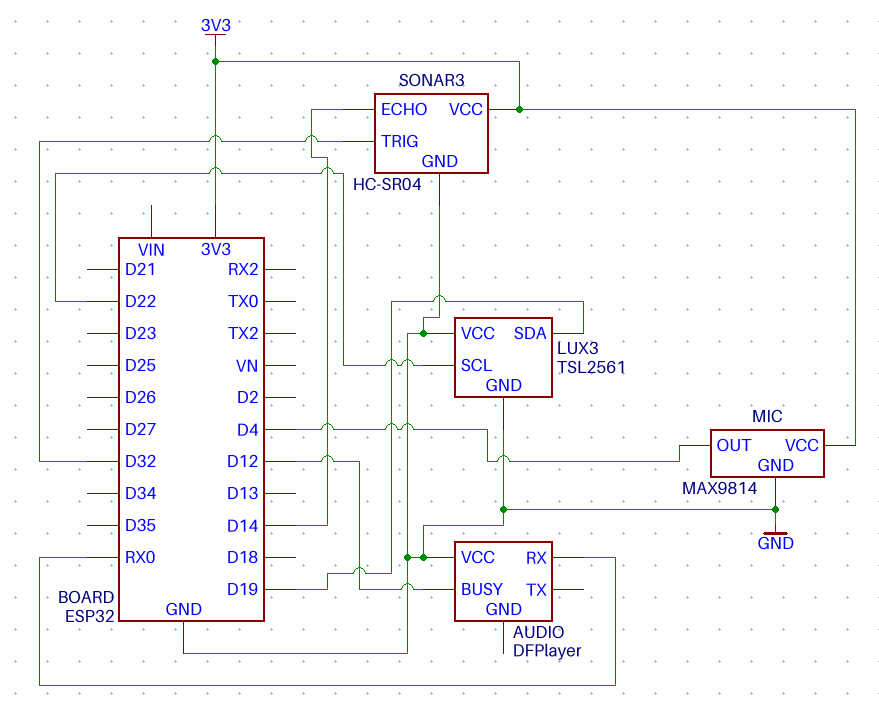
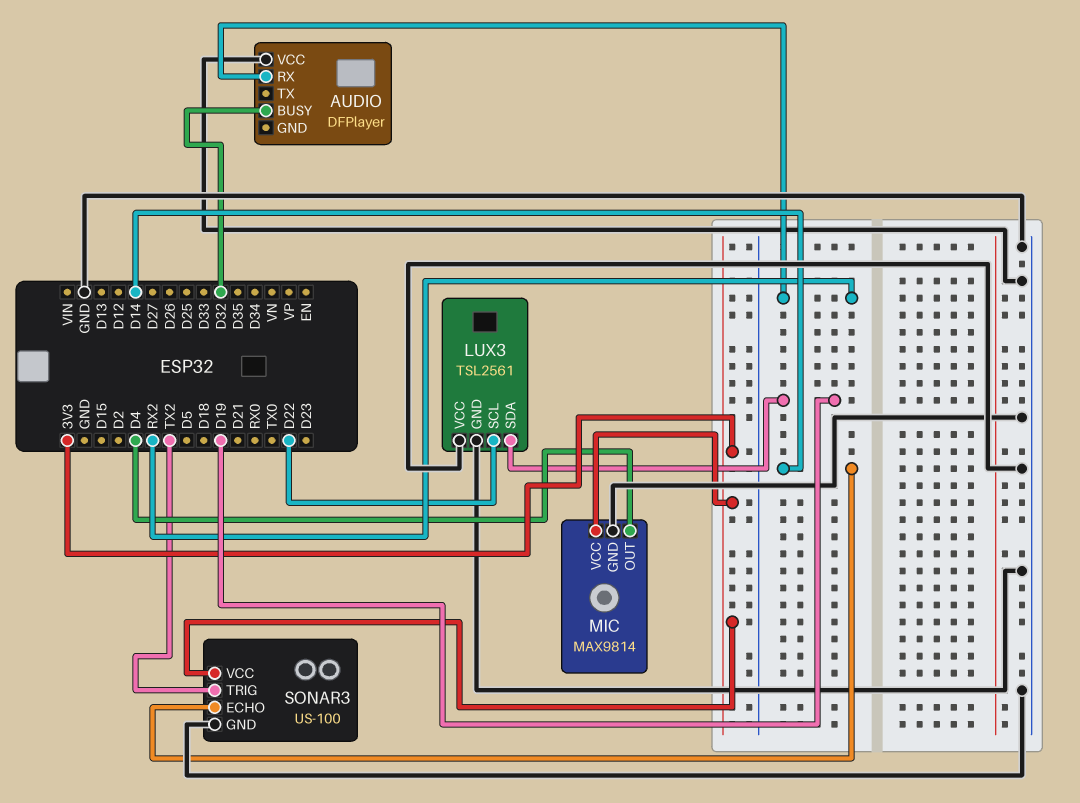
AUDIO pin BUSY: D12 -> D32
AUDIO pin RX: RX0 -> RX2
SONAR3: HC-SR04 -> US-100
SONAR3 pin TRIG: D32 -> TX2

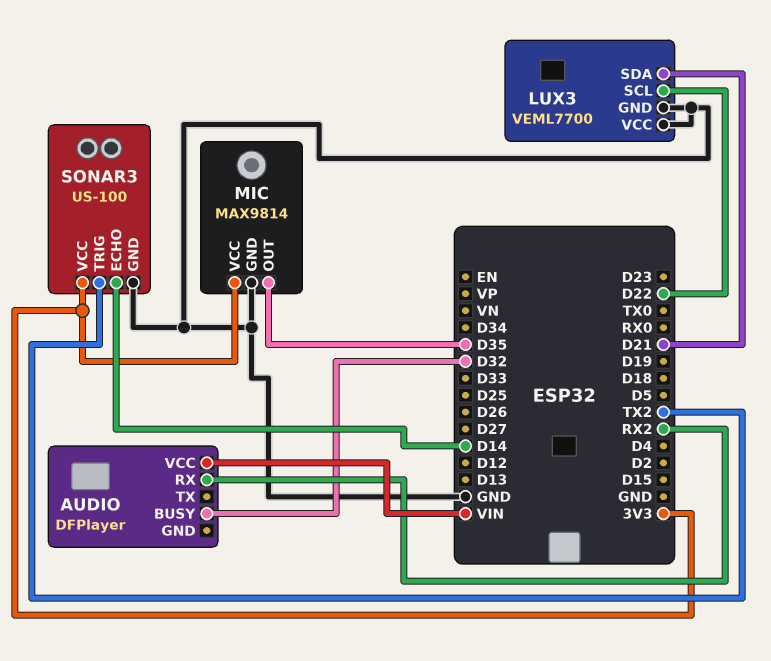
AUDIO pin VCC: GND -> VIN
LUX3: TSL2561 -> VEML7700
LUX3 pin SDA: D19 -> D21
MIC pin OUT: D4 -> D35

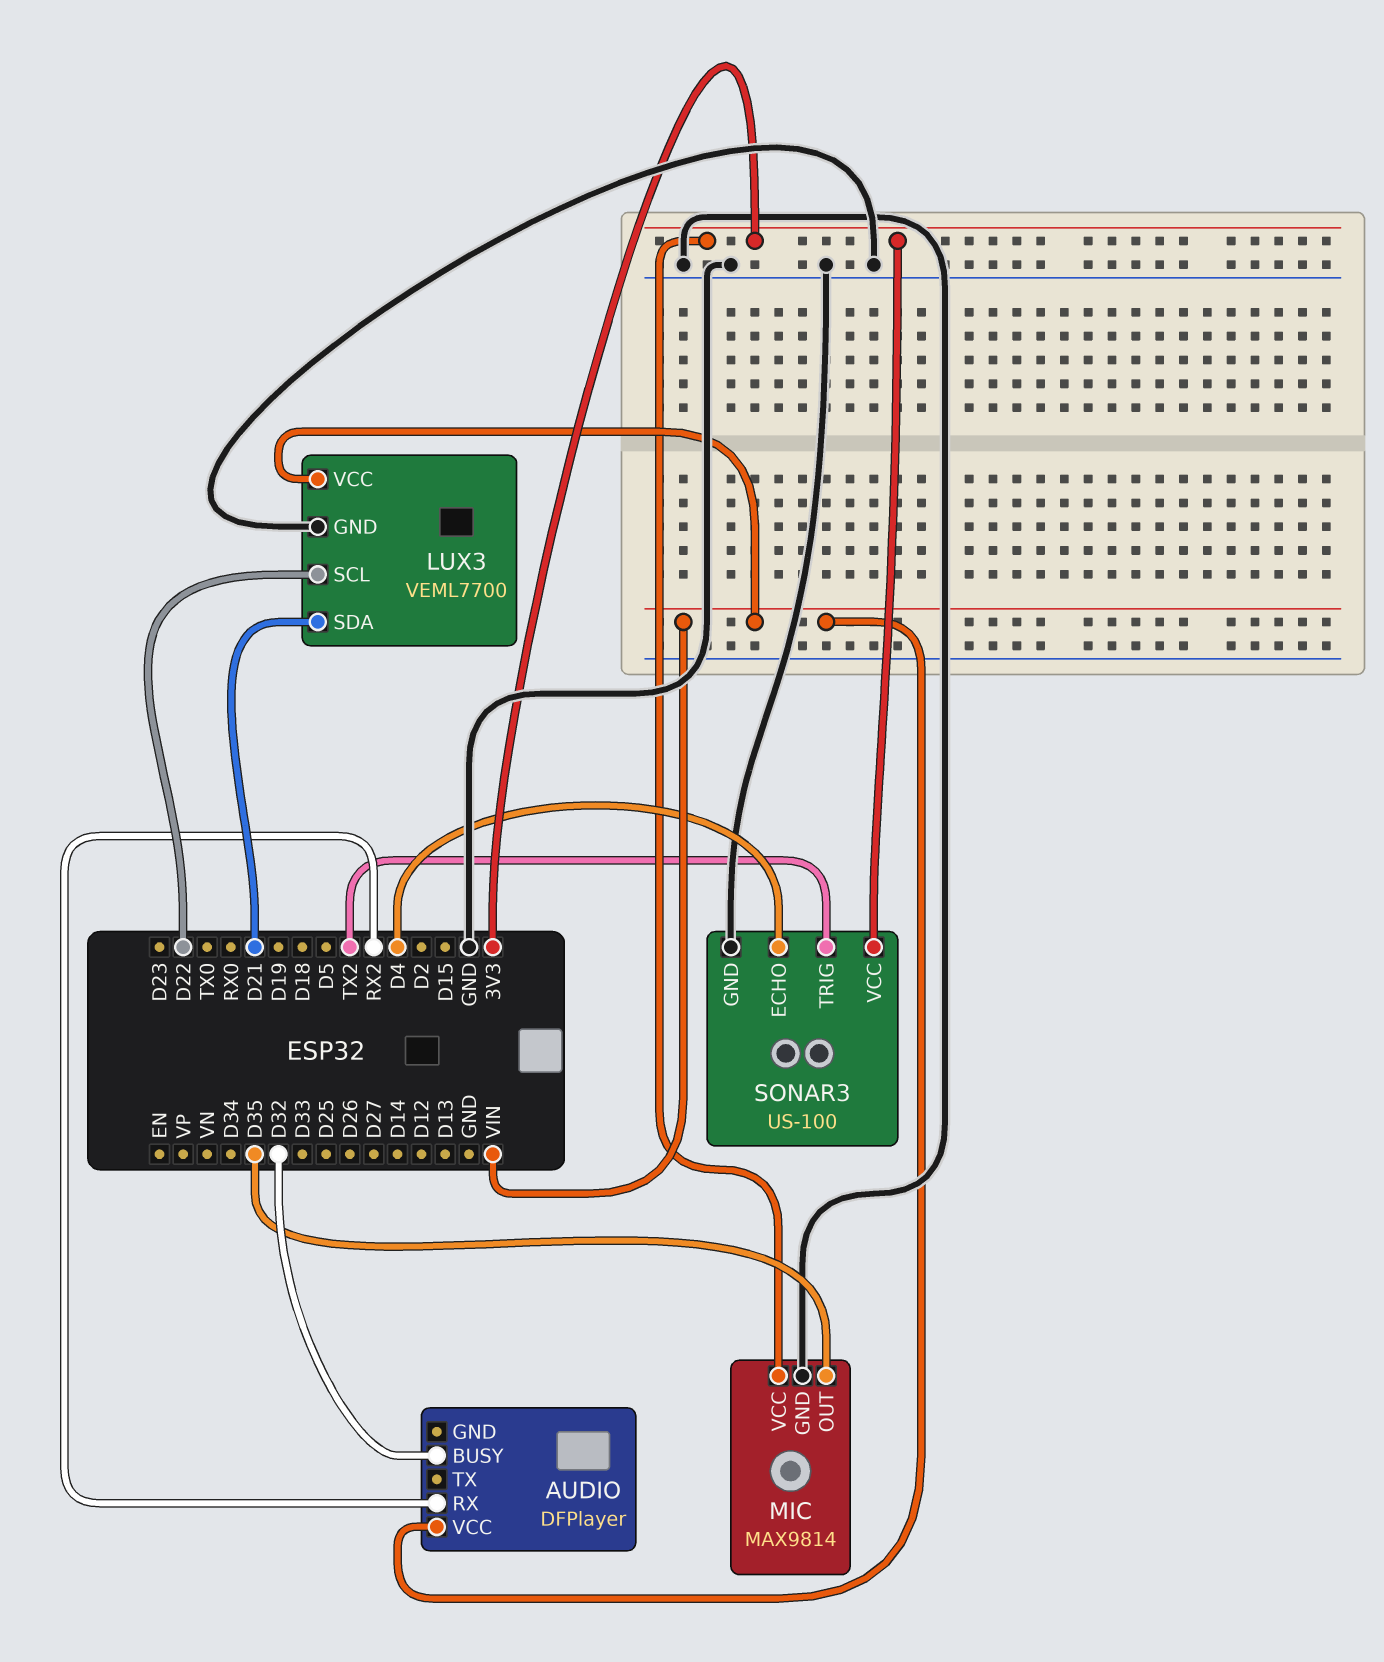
LUX3 pin VCC: GND -> VIN
SONAR3 pin ECHO: D14 -> D4

